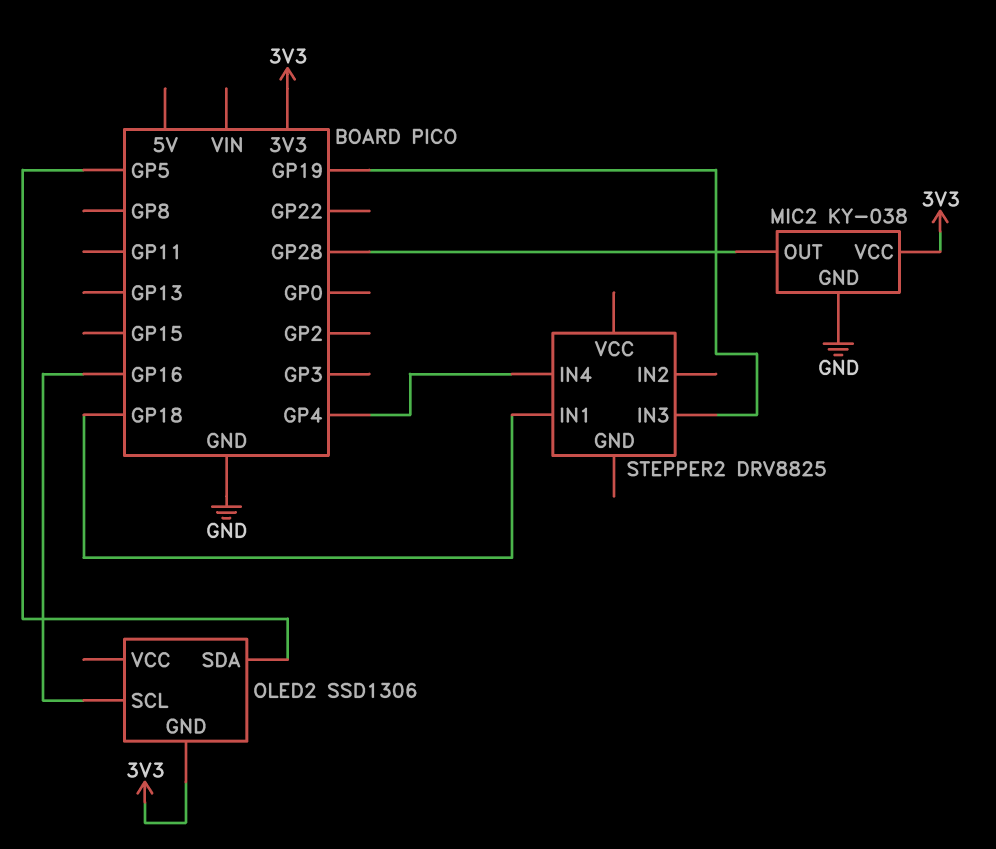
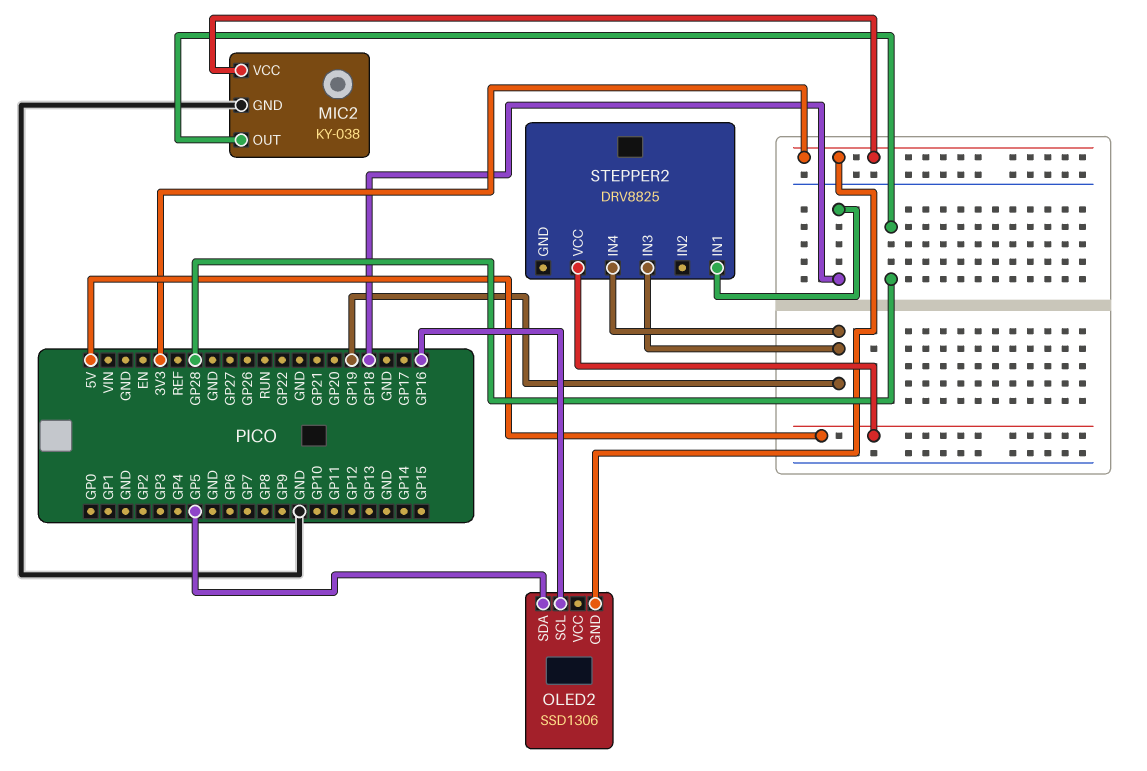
STEPPER2 pin IN4: GP4 -> GP19
STEPPER2 pin VCC: none -> 5V

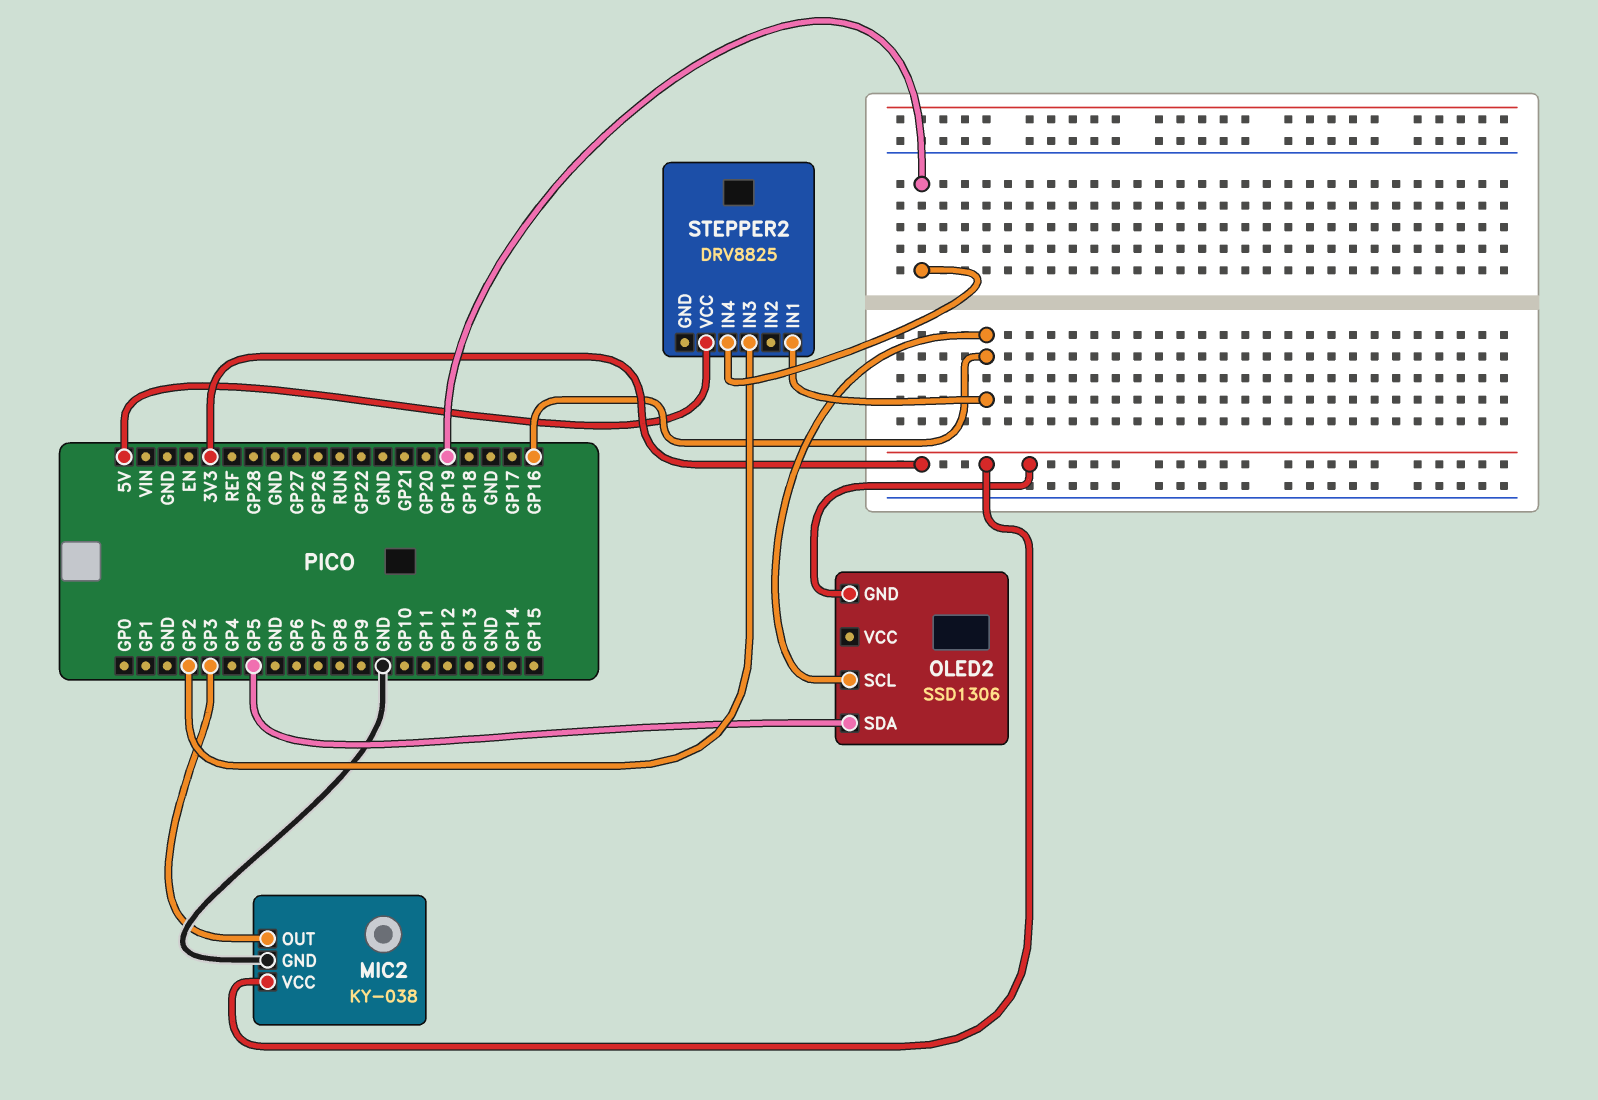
MIC2 pin OUT: GP28 -> GP3
STEPPER2 pin IN1: GP18 -> GP16
STEPPER2 pin IN3: GP19 -> GP2

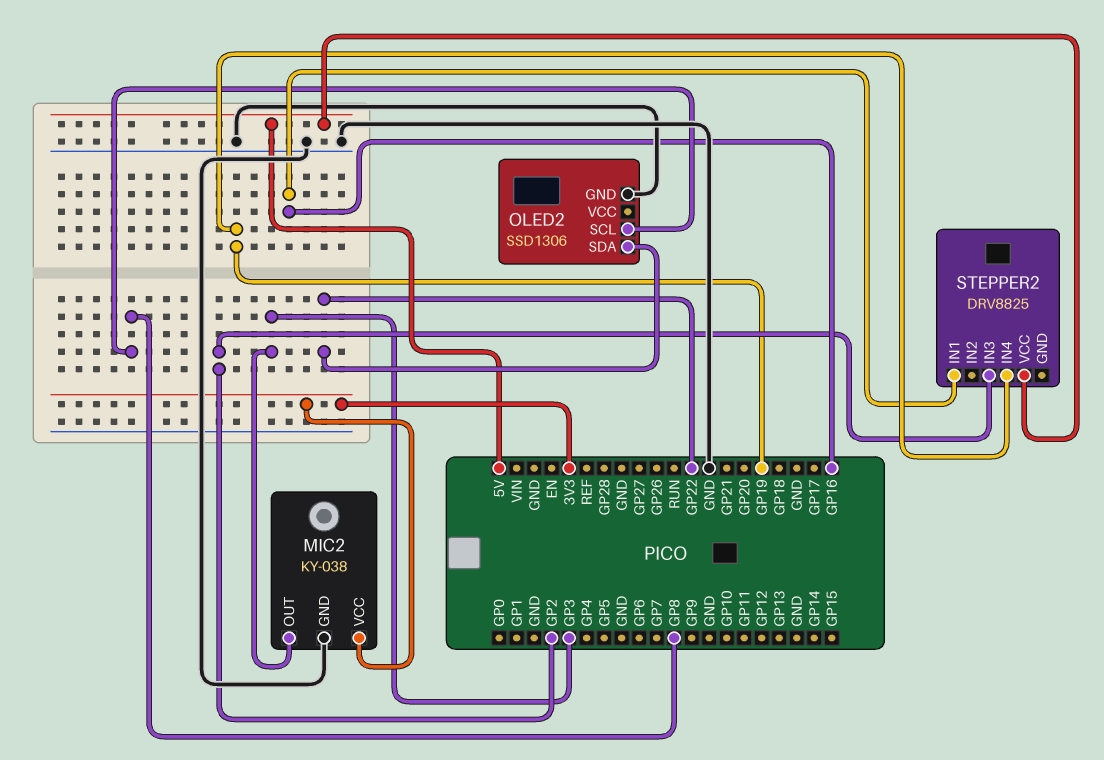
OLED2 pin GND: 3V3 -> GND
OLED2 pin SCL: GP16 -> GP8
OLED2 pin SDA: GP5 -> GP22

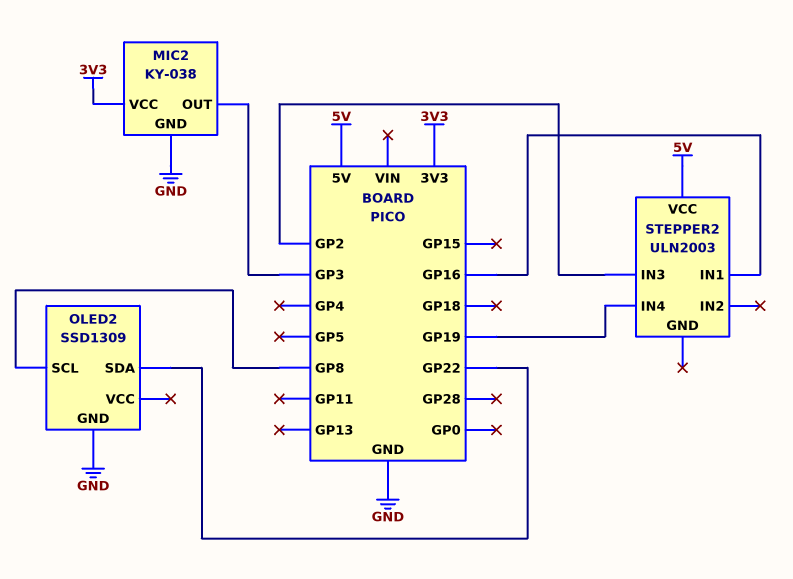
OLED2: SSD1306 -> SSD1309
STEPPER2: DRV8825 -> ULN2003

